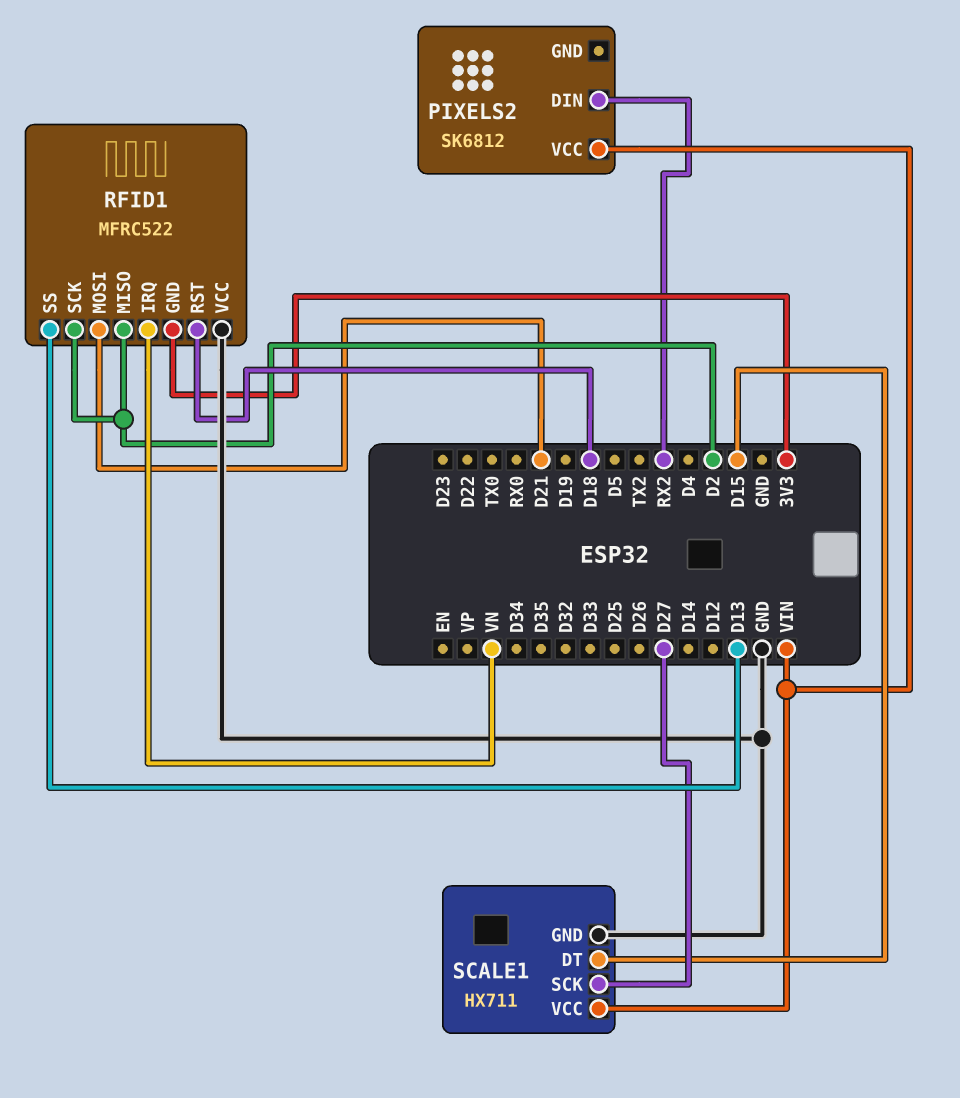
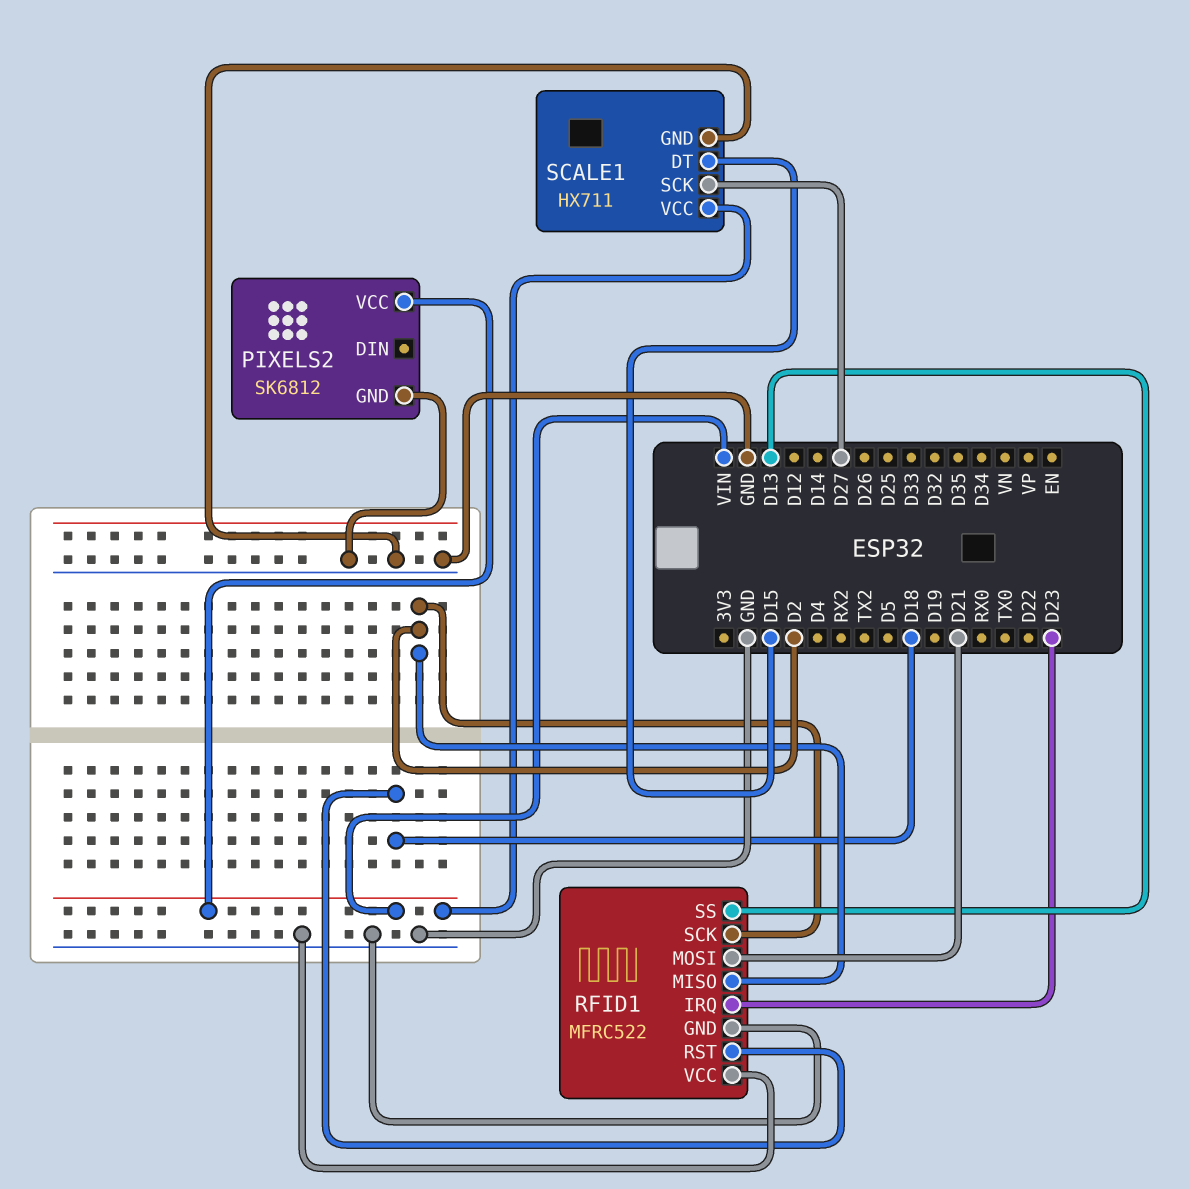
PIXELS2 pin DIN: RX2 -> none
PIXELS2 pin GND: none -> GND
RFID1 pin GND: 3V3 -> GND
RFID1 pin IRQ: VN -> D23

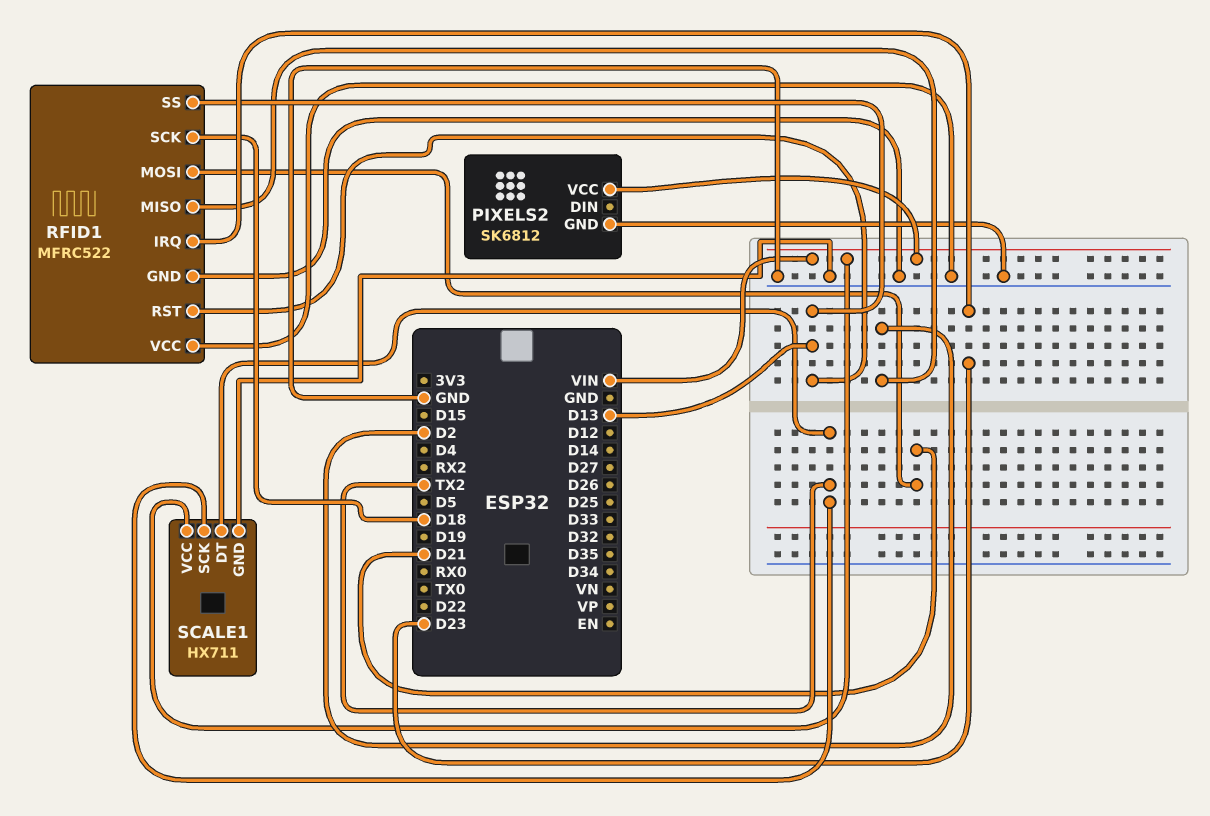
RFID1 pin RST: D18 -> D13
RFID1 pin SCK: D2 -> D18
SCALE1 pin DT: D15 -> TX2
SCALE1 pin SCK: D27 -> TX2

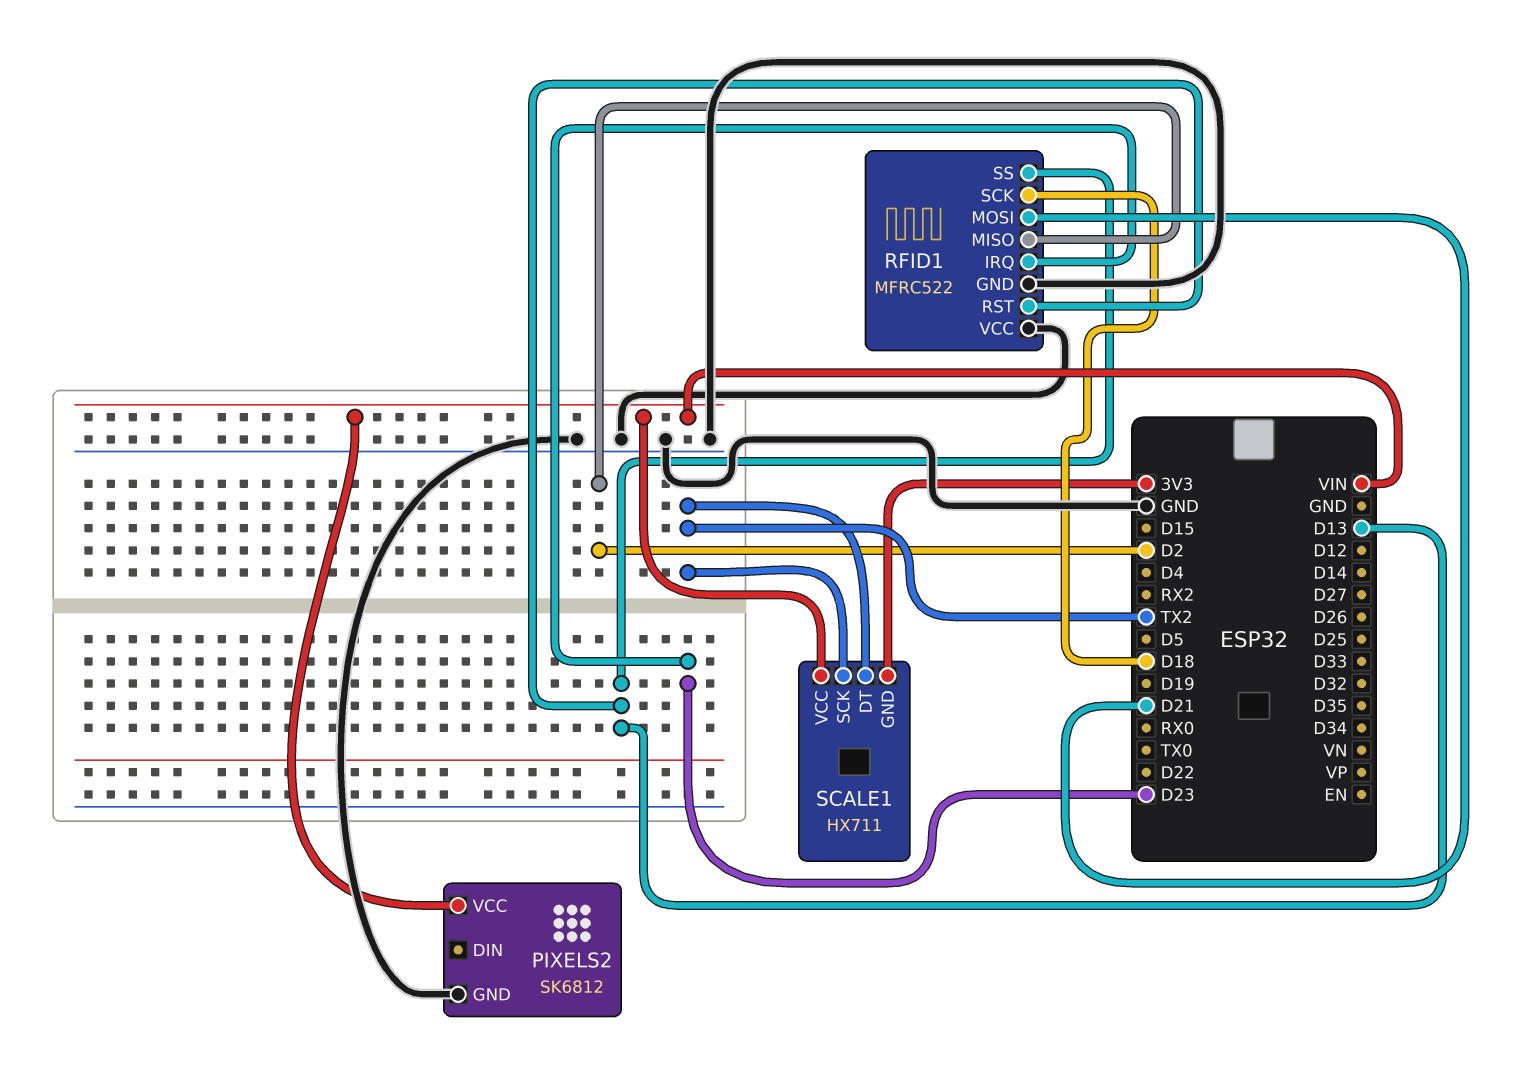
SCALE1 pin GND: GND -> 3V3

